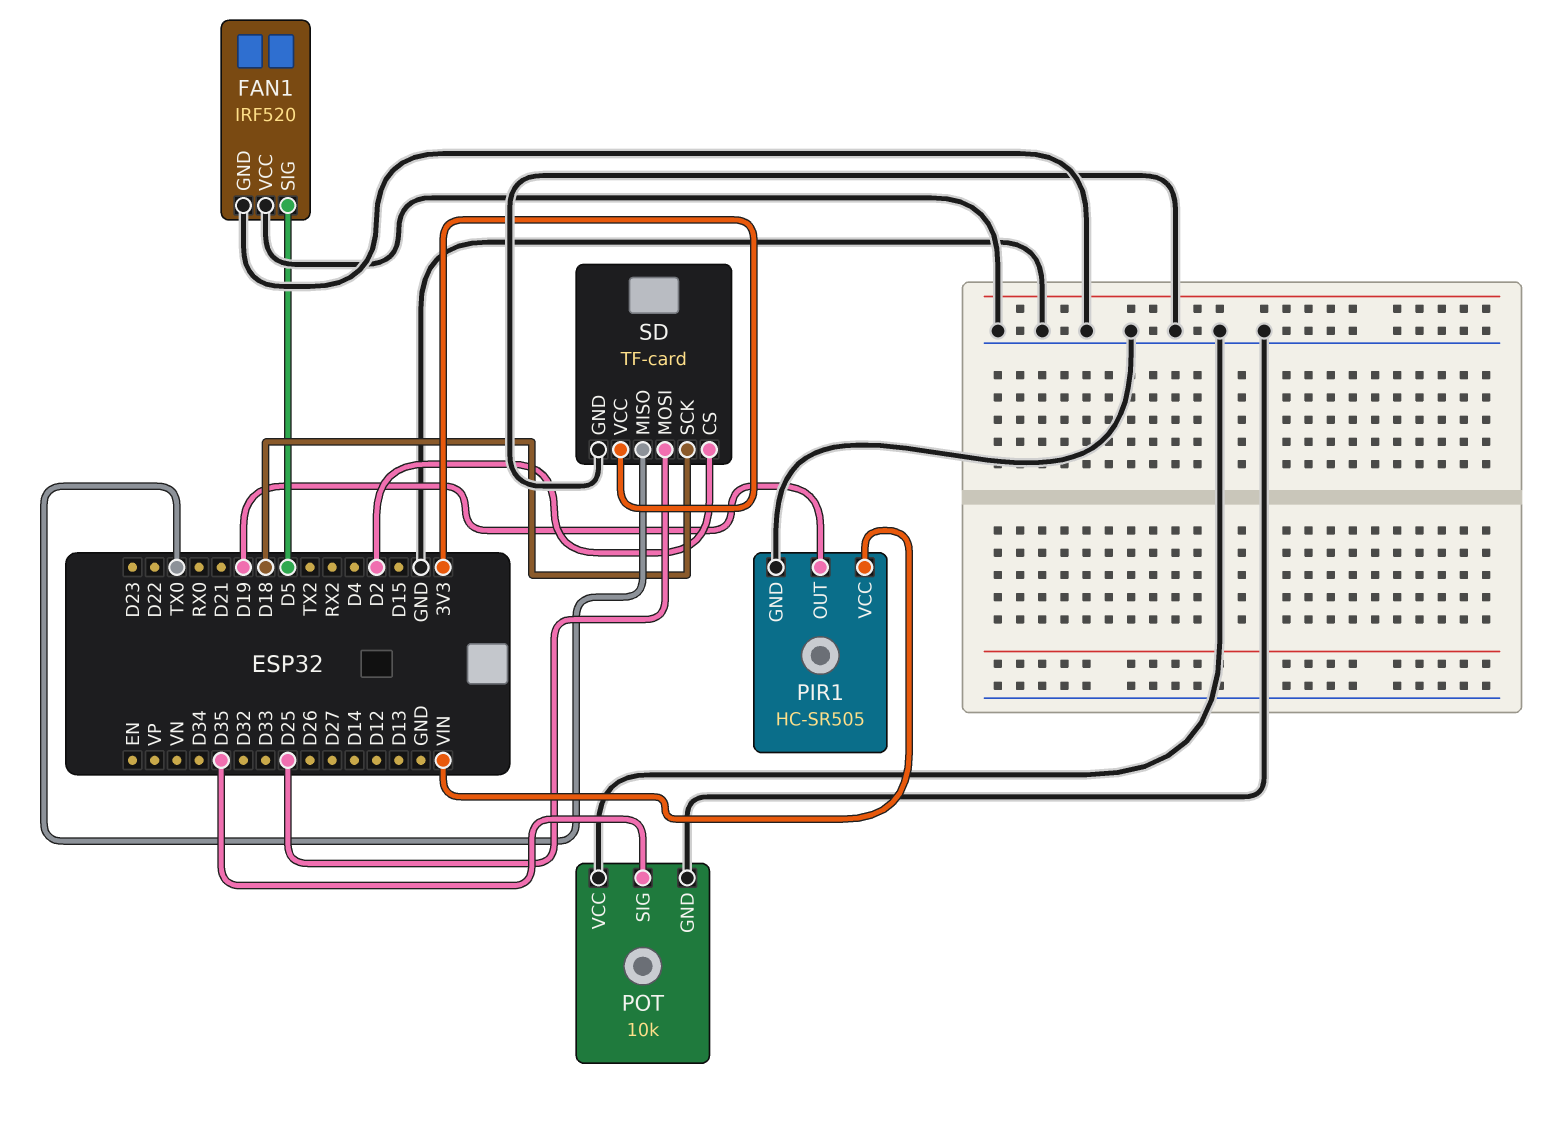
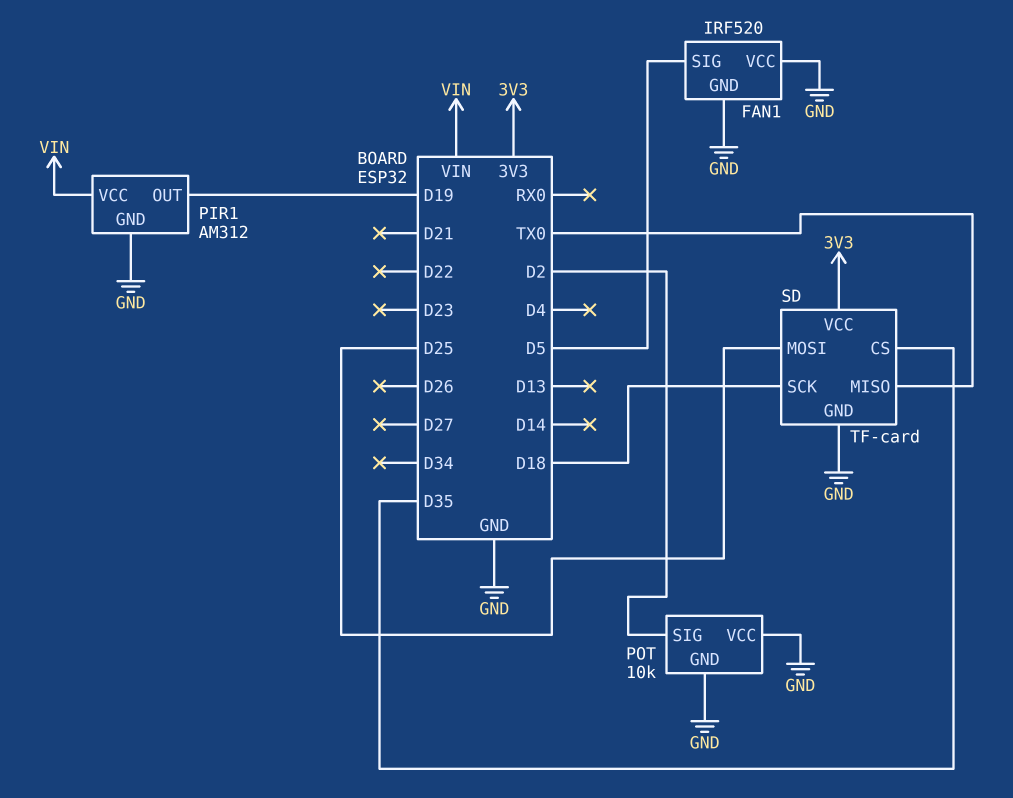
PIR1: HC-SR505 -> AM312
POT pin SIG: D35 -> D2
SD pin CS: D2 -> D35

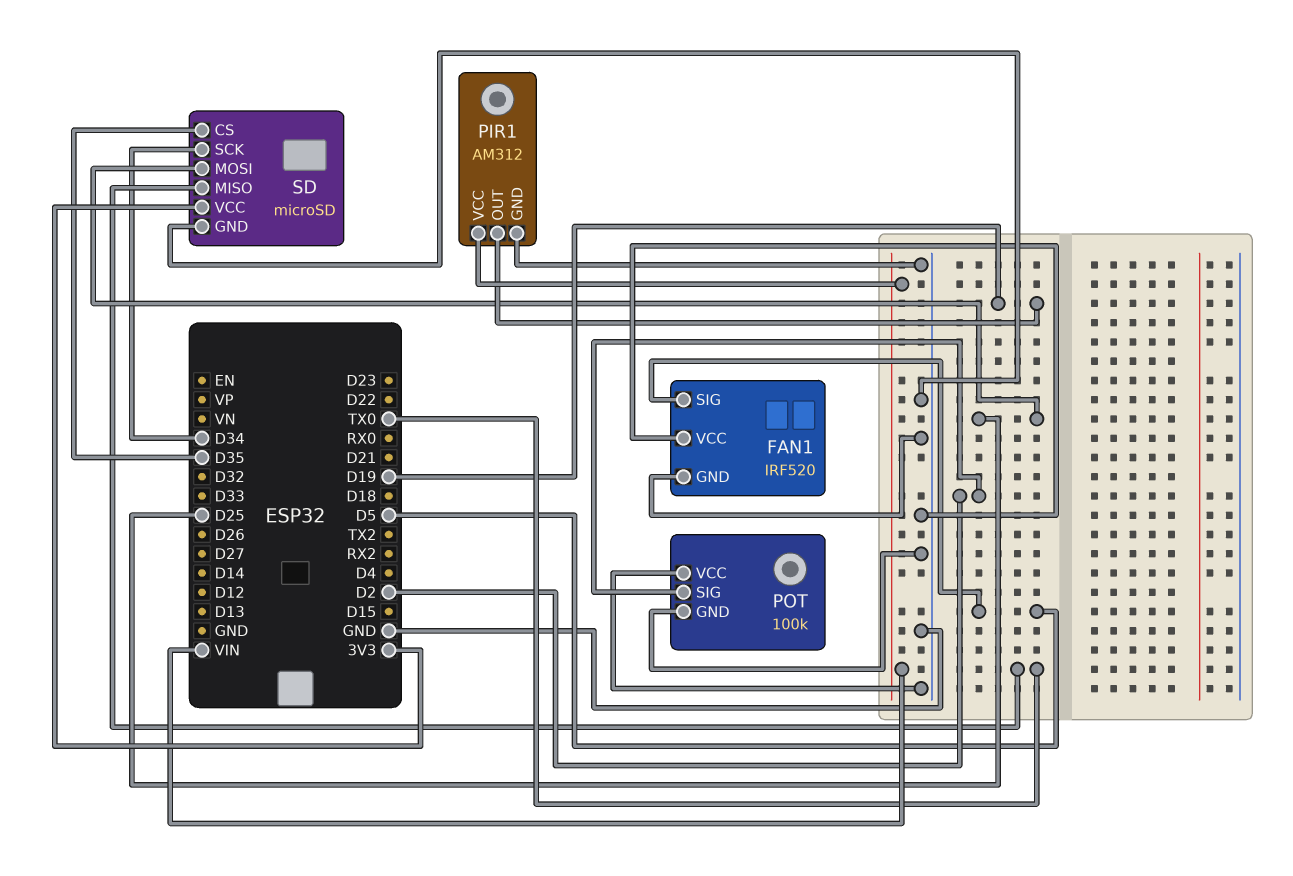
POT: 10k -> 100k
SD: TF-card -> microSD
SD pin SCK: D18 -> D34

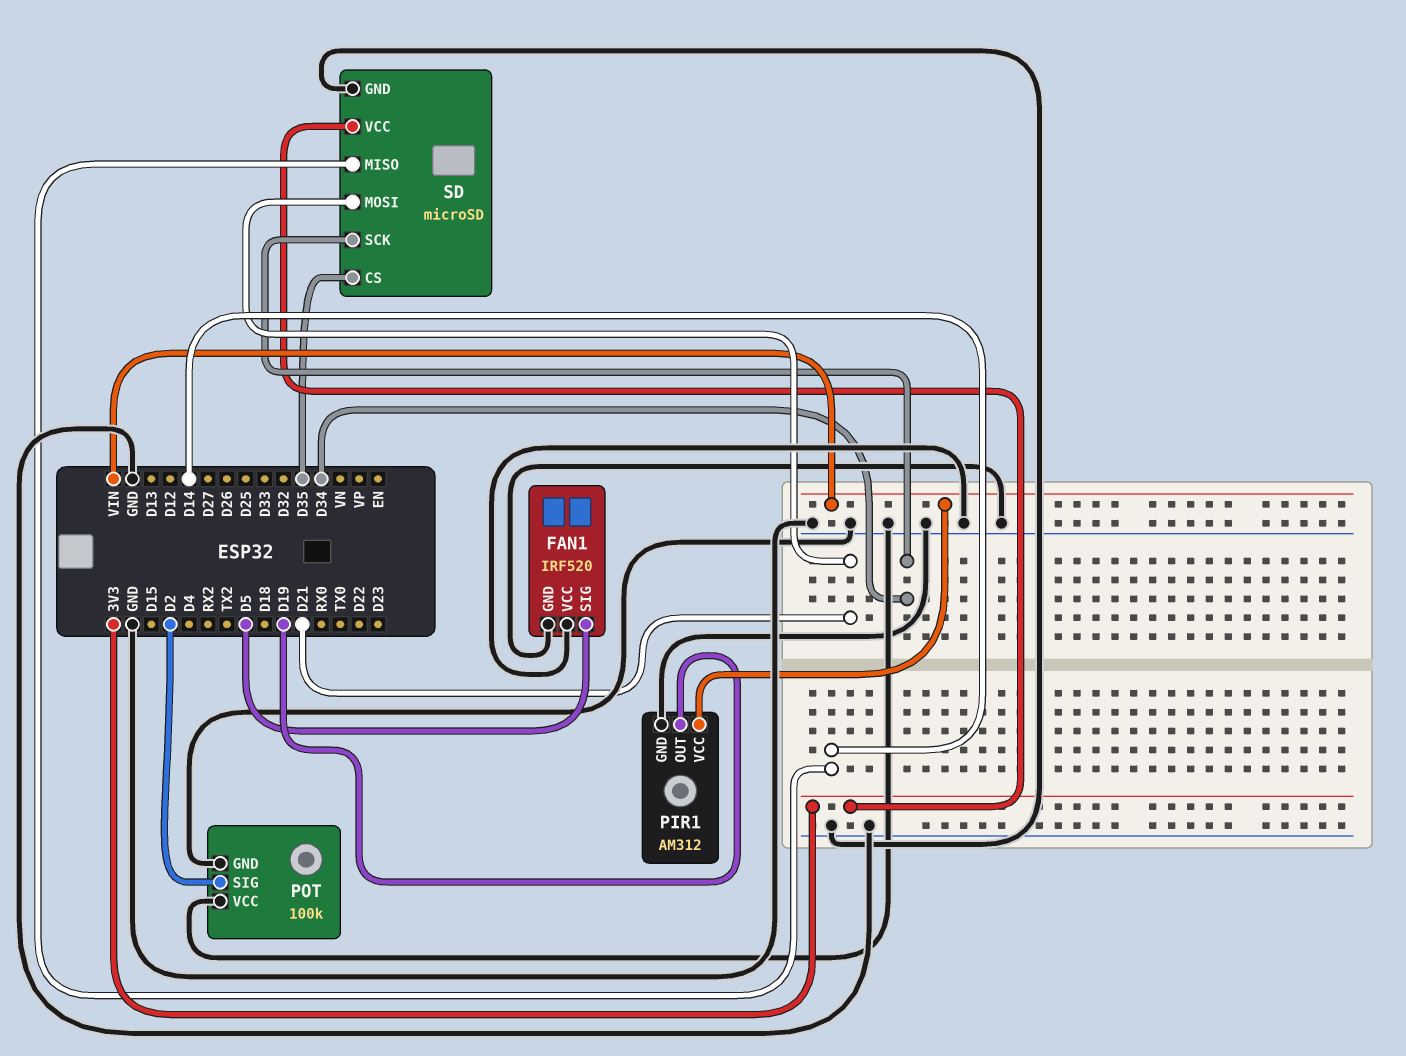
SD pin MISO: TX0 -> D14
SD pin MOSI: D25 -> D21

